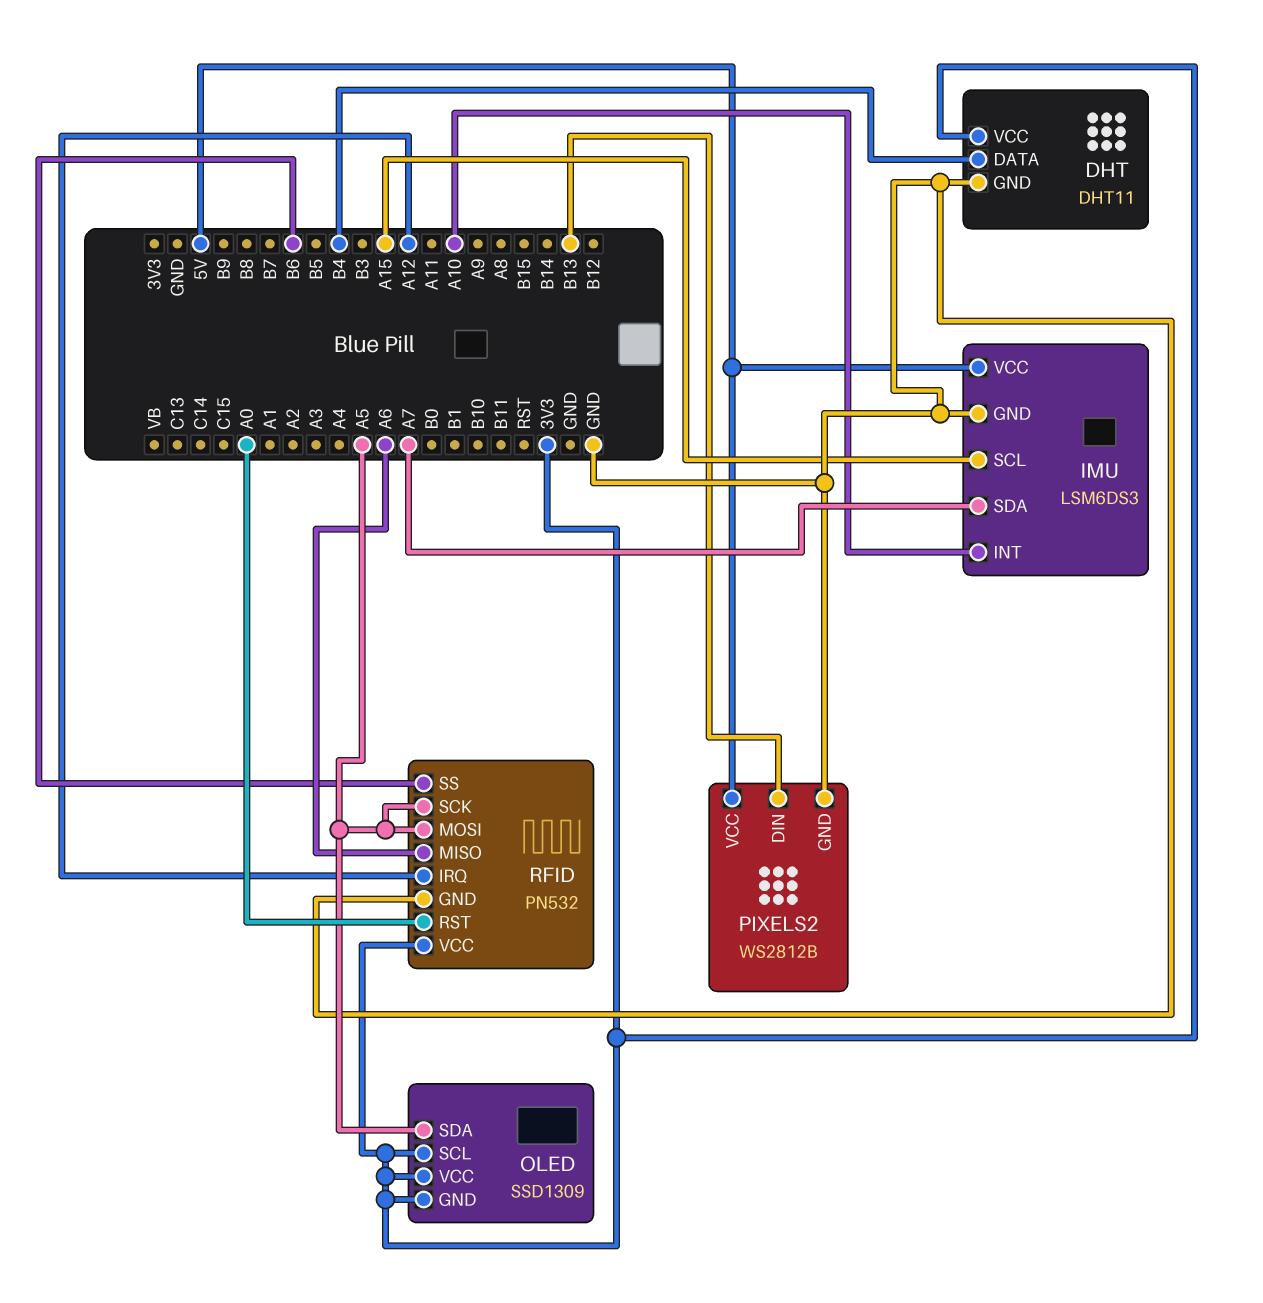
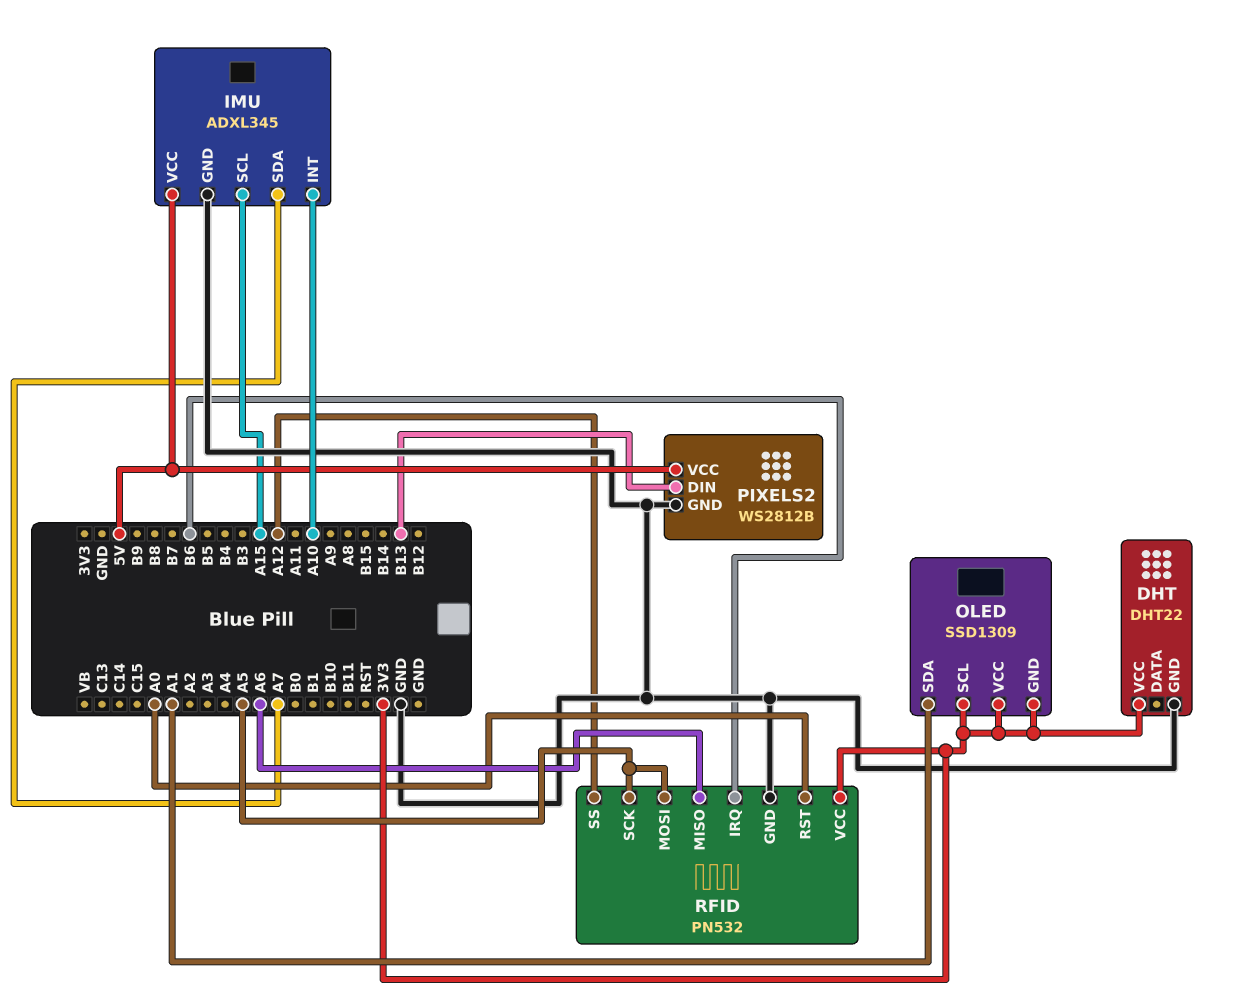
DHT: DHT11 -> DHT22
DHT pin DATA: B4 -> none
IMU: LSM6DS3 -> ADXL345
OLED pin SDA: A5 -> A1
RFID pin IRQ: A12 -> B6
RFID pin SS: B6 -> A12

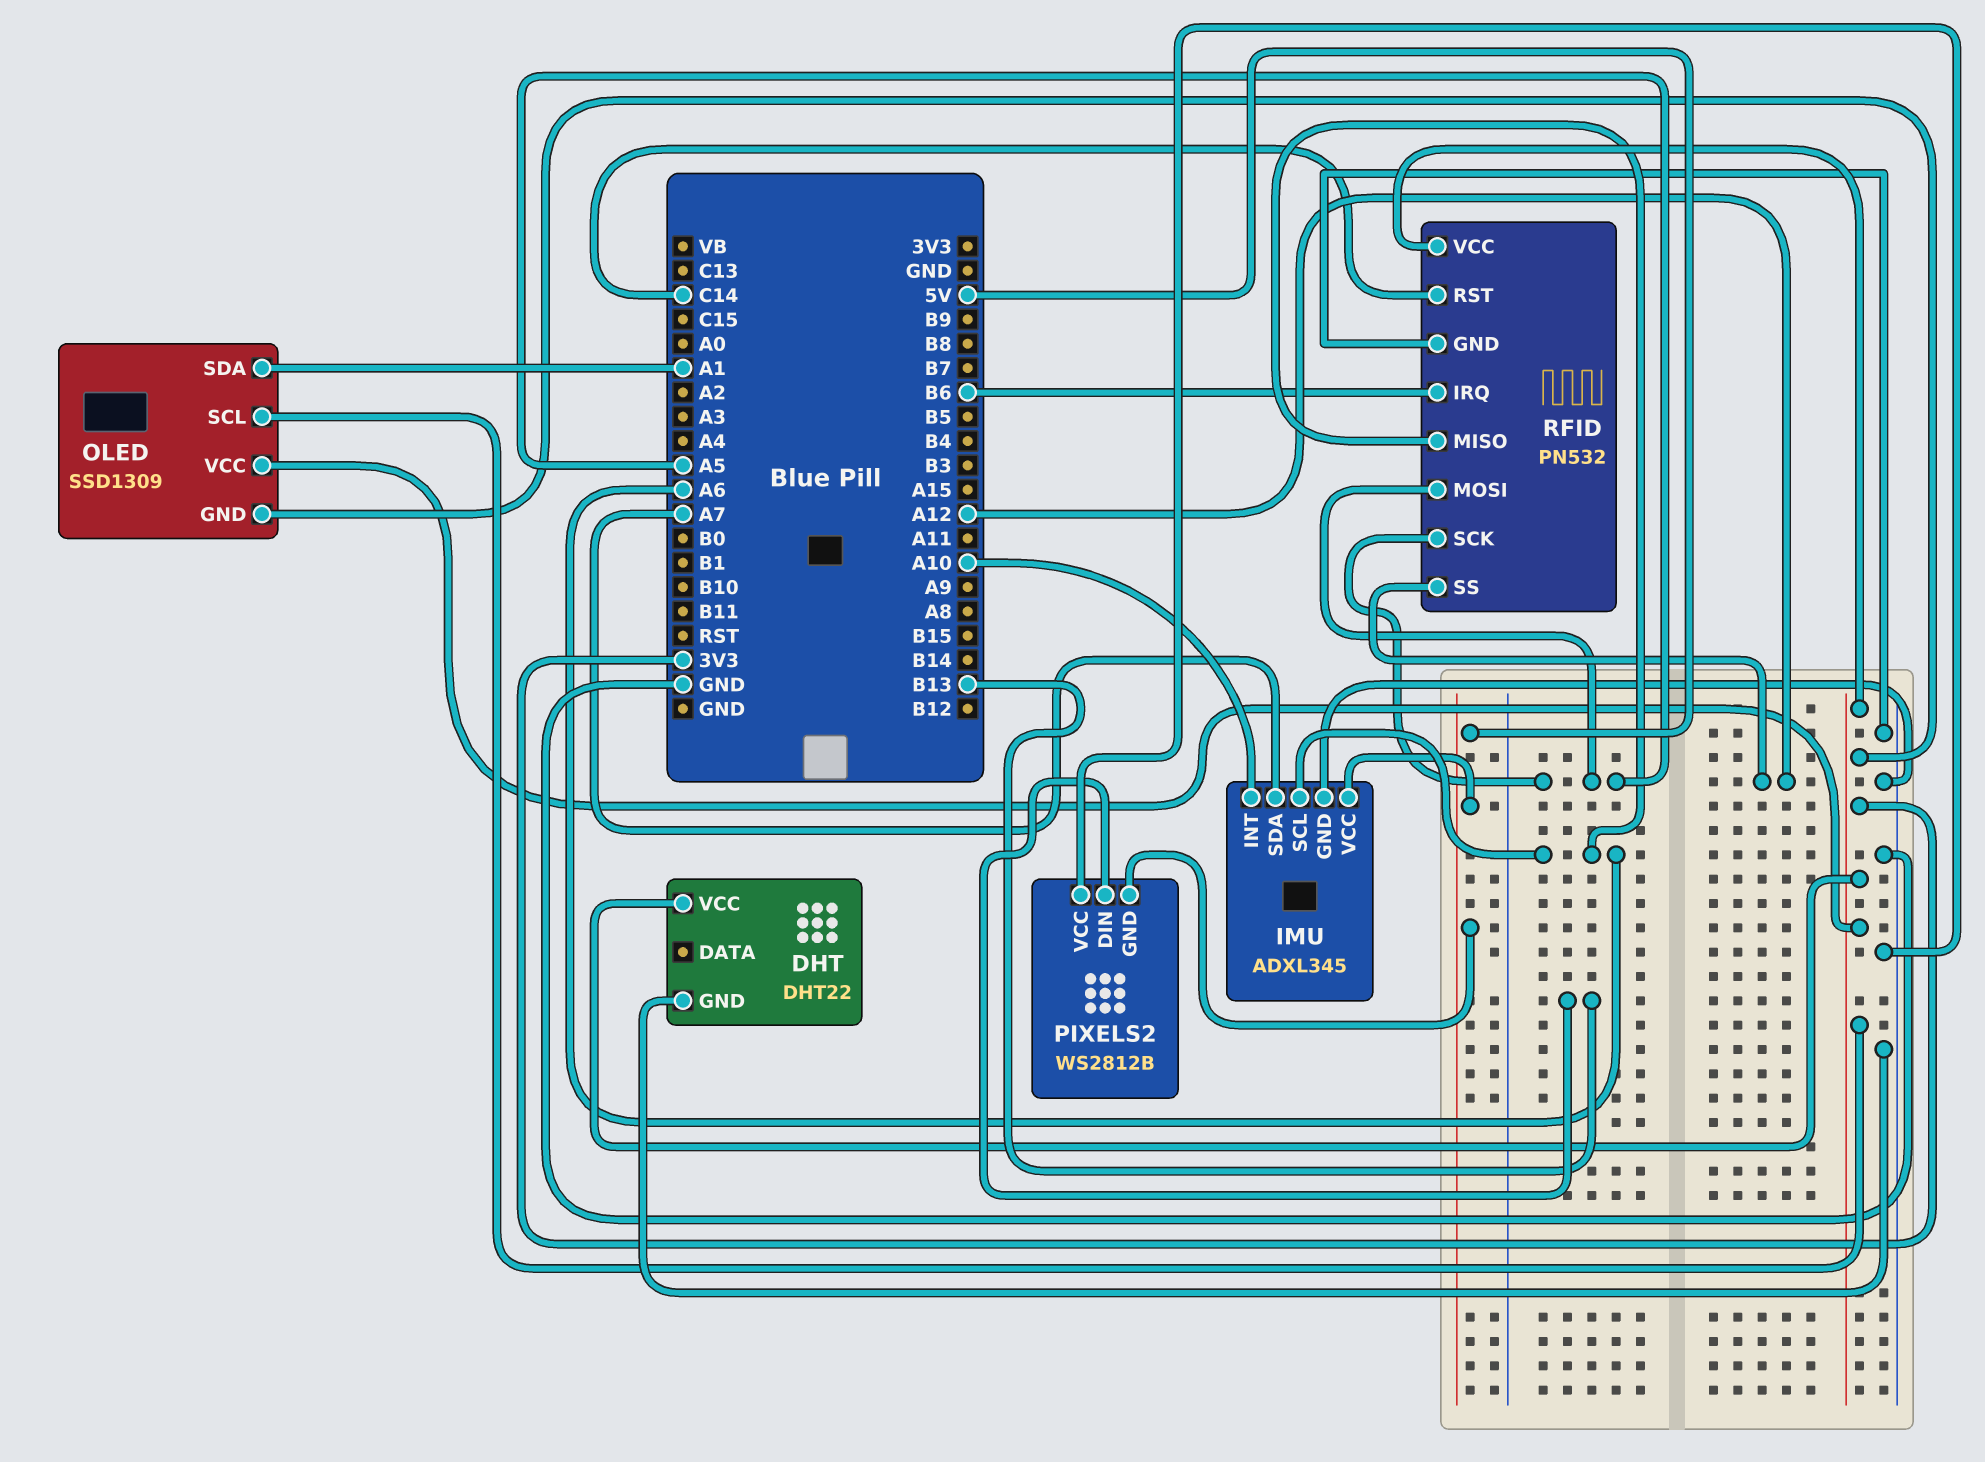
IMU pin SCL: A15 -> A6
PIXELS2 pin GND: GND -> 5V
PIXELS2 pin VCC: 5V -> GND
RFID pin RST: A0 -> C14

